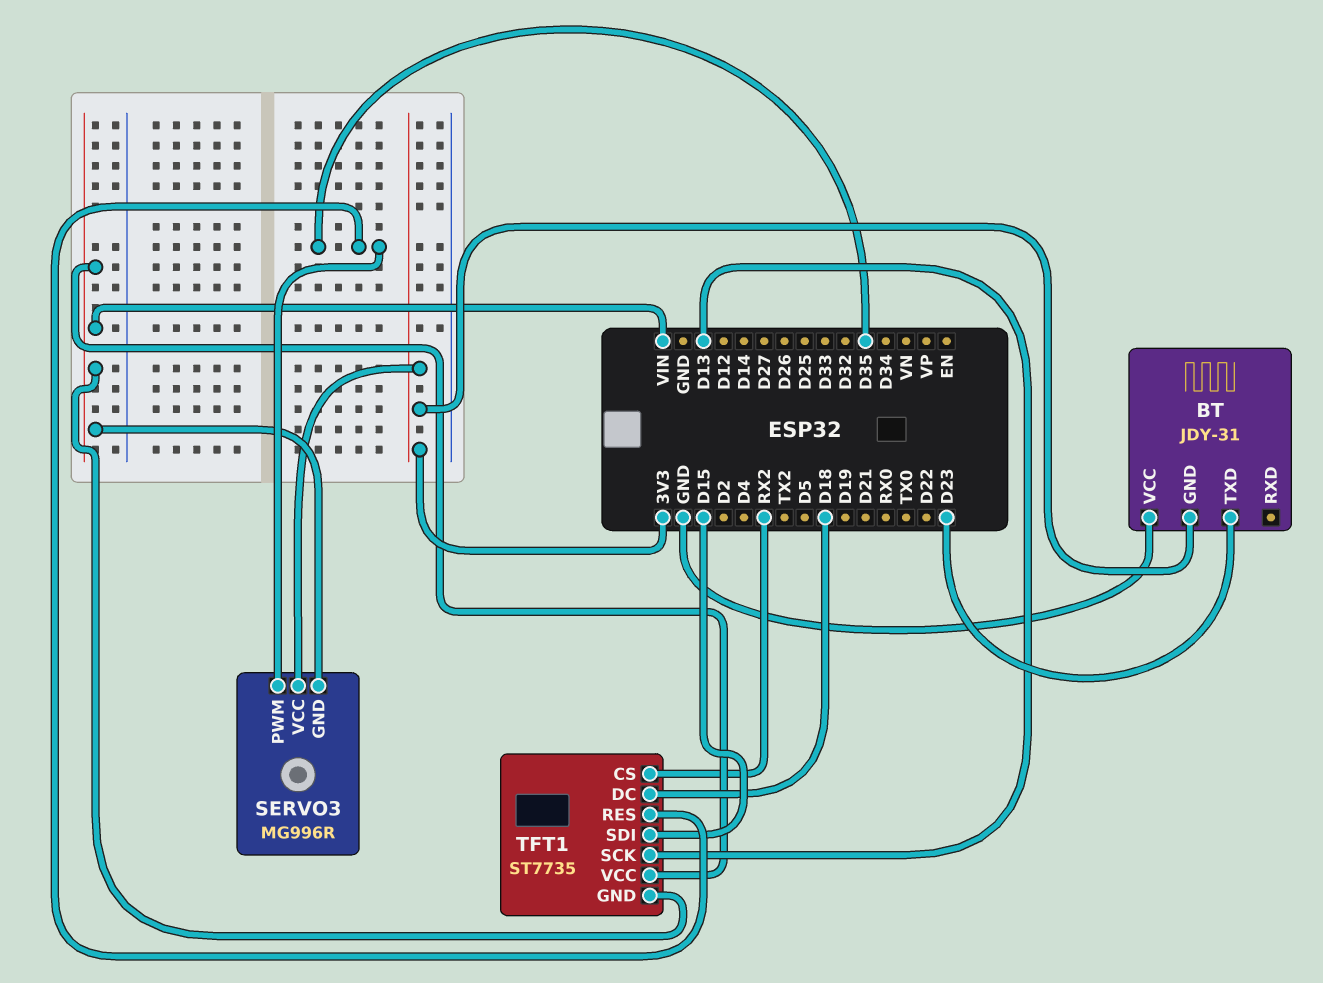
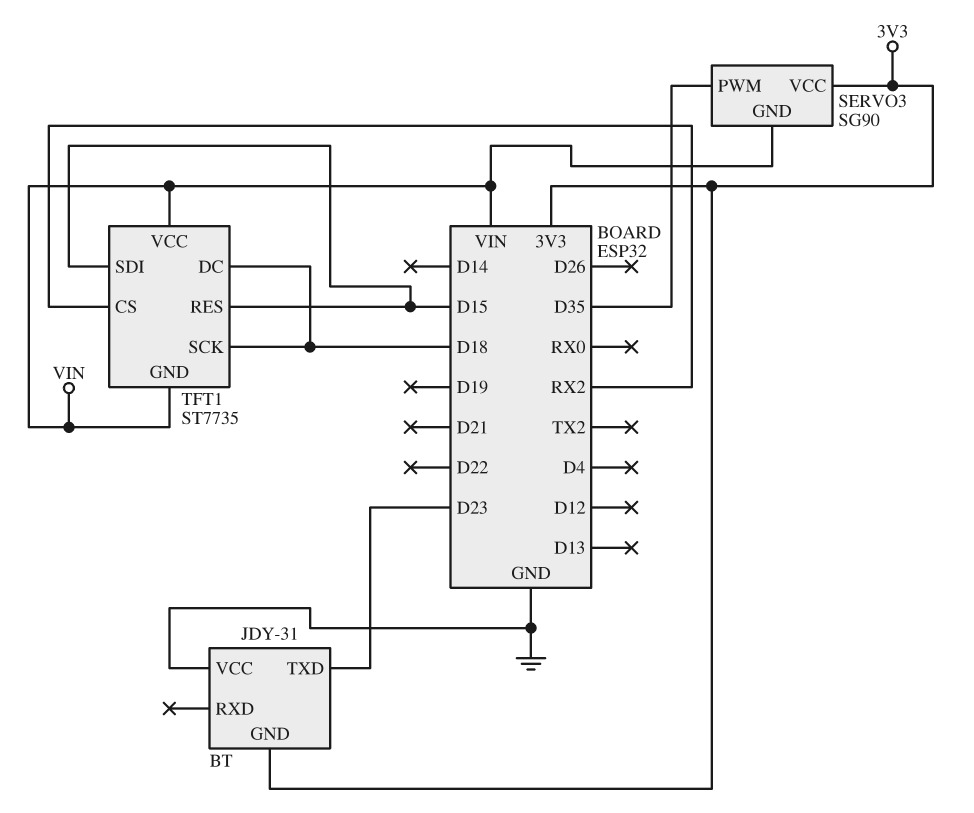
SERVO3: MG996R -> SG90
TFT1 pin RES: D35 -> D15
TFT1 pin SCK: D13 -> D18

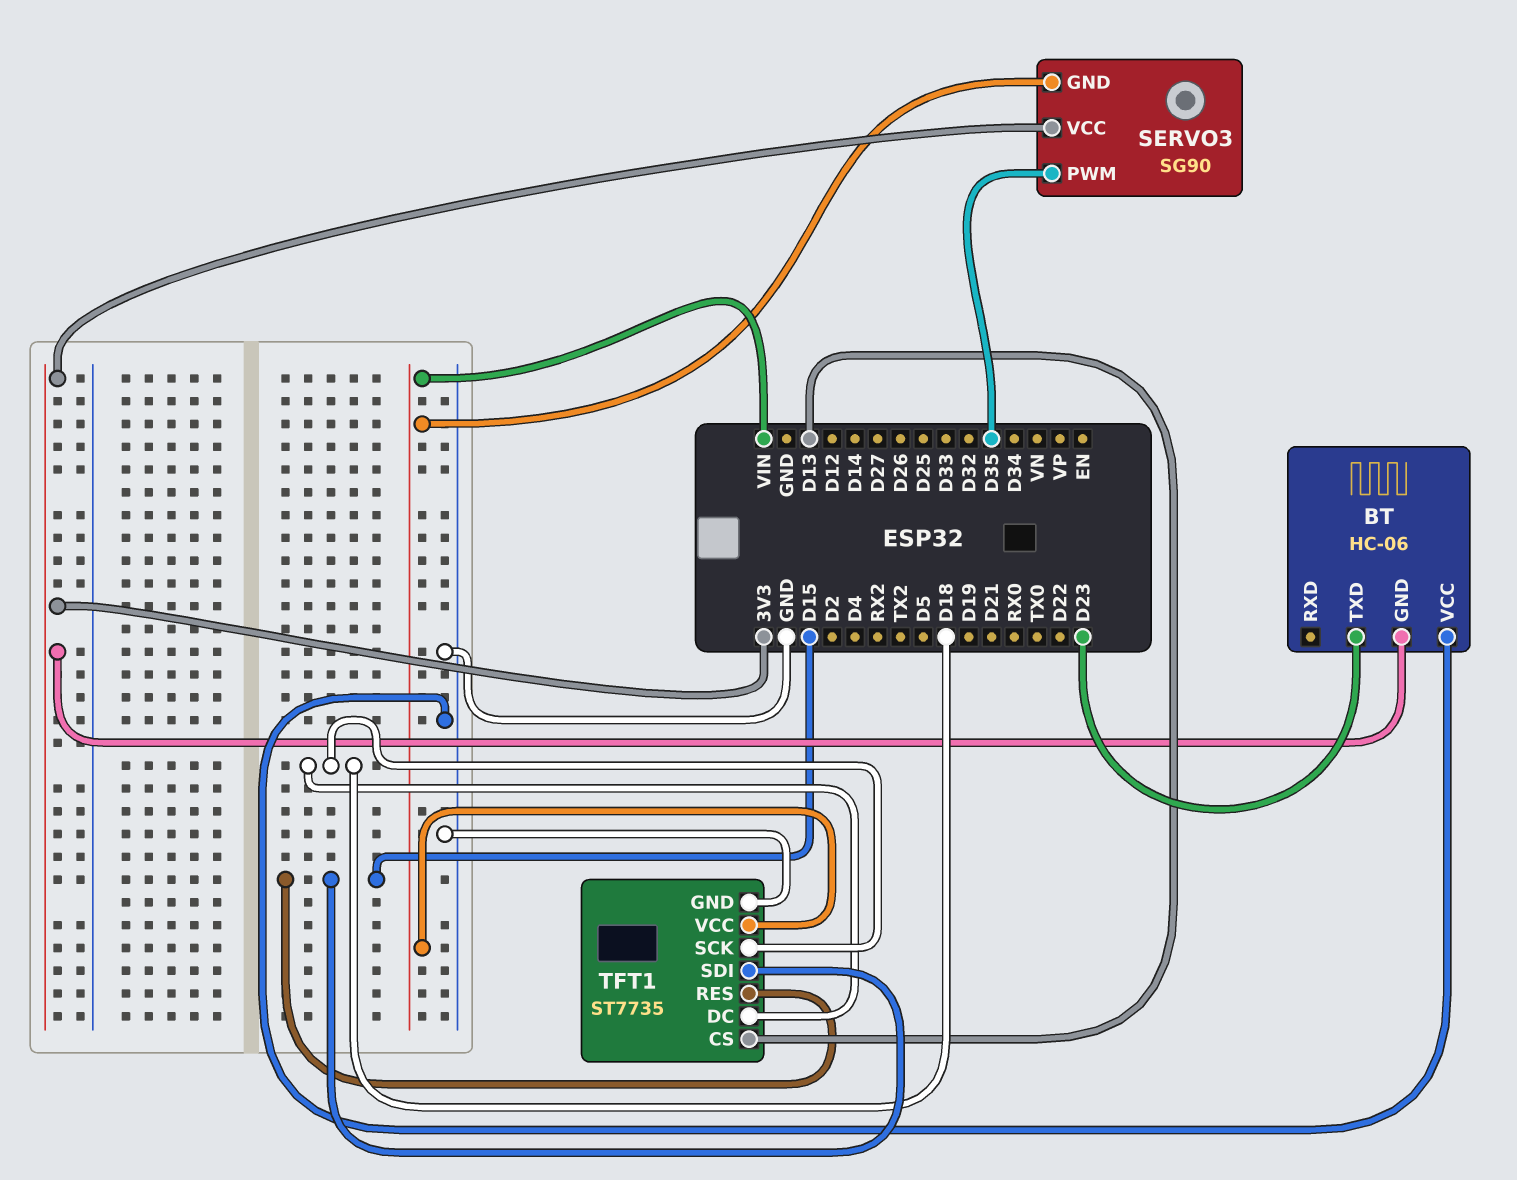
BT: JDY-31 -> HC-06
TFT1 pin CS: RX2 -> D13
TFT1 pin GND: VIN -> GND

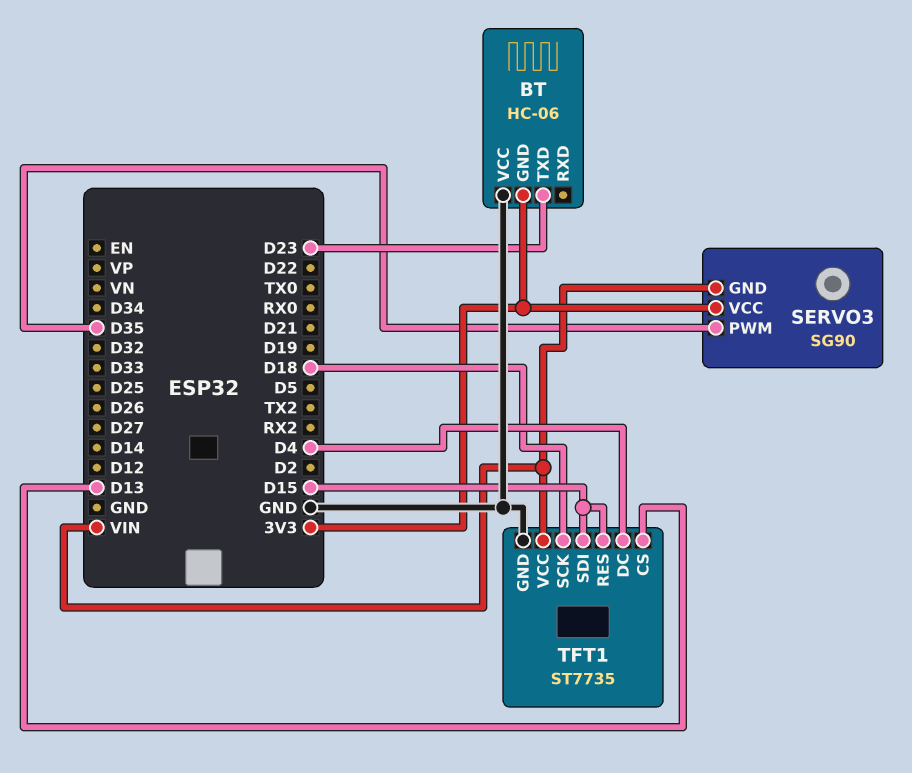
TFT1 pin DC: D18 -> D4

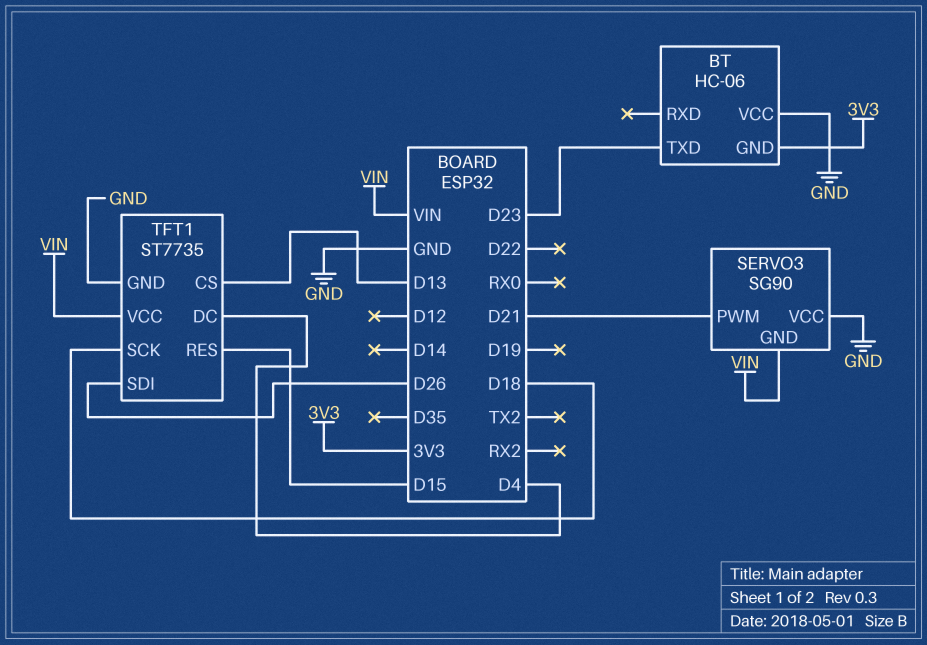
SERVO3 pin PWM: D35 -> D21
SERVO3 pin VCC: 3V3 -> GND
TFT1 pin SDI: D15 -> D26

